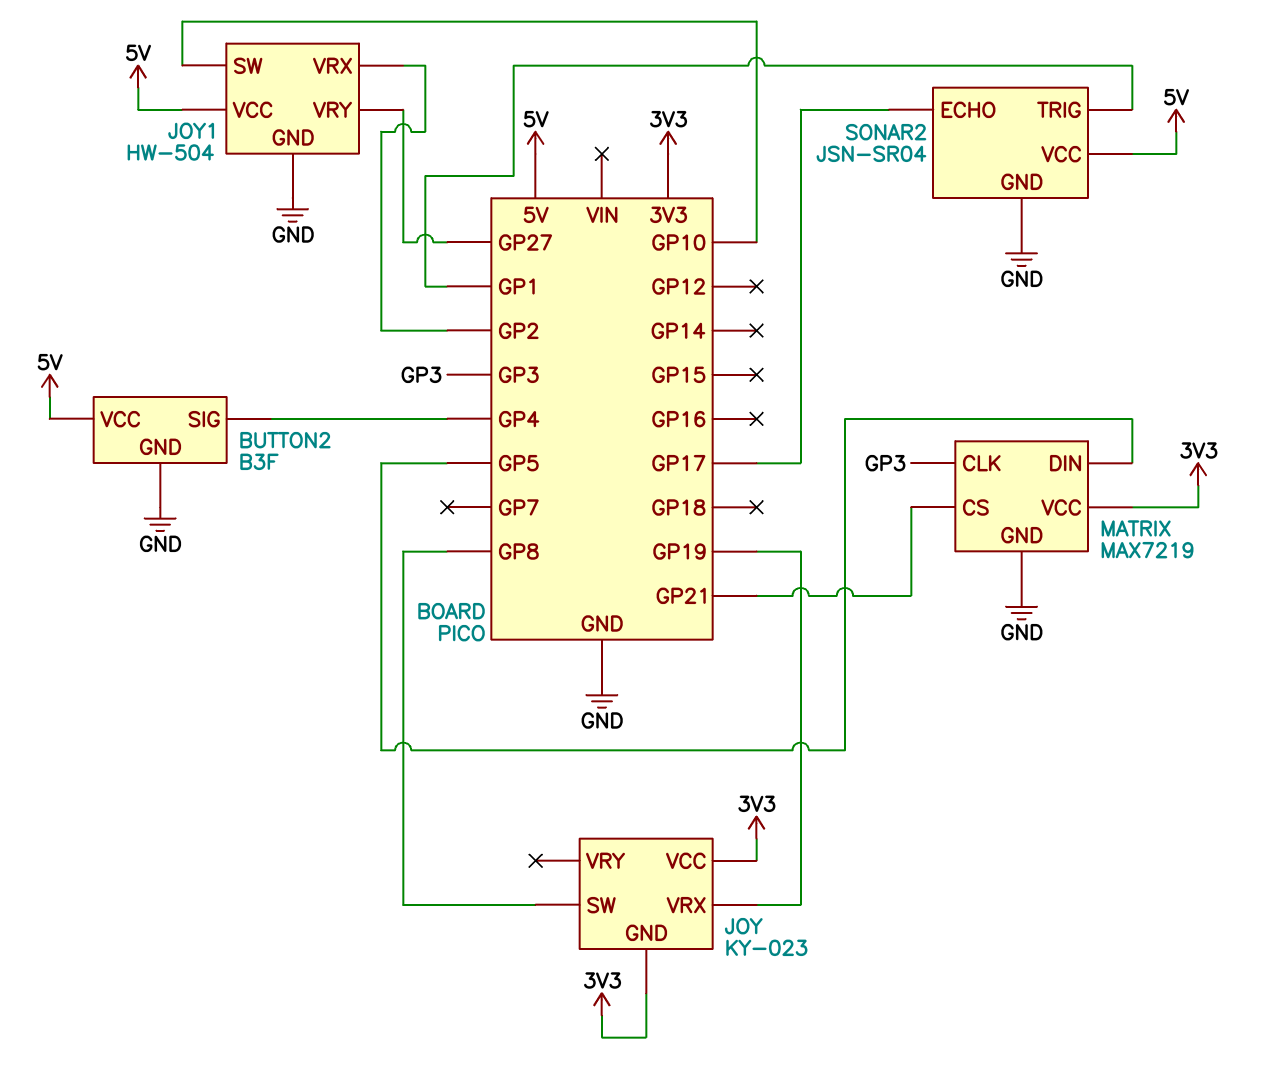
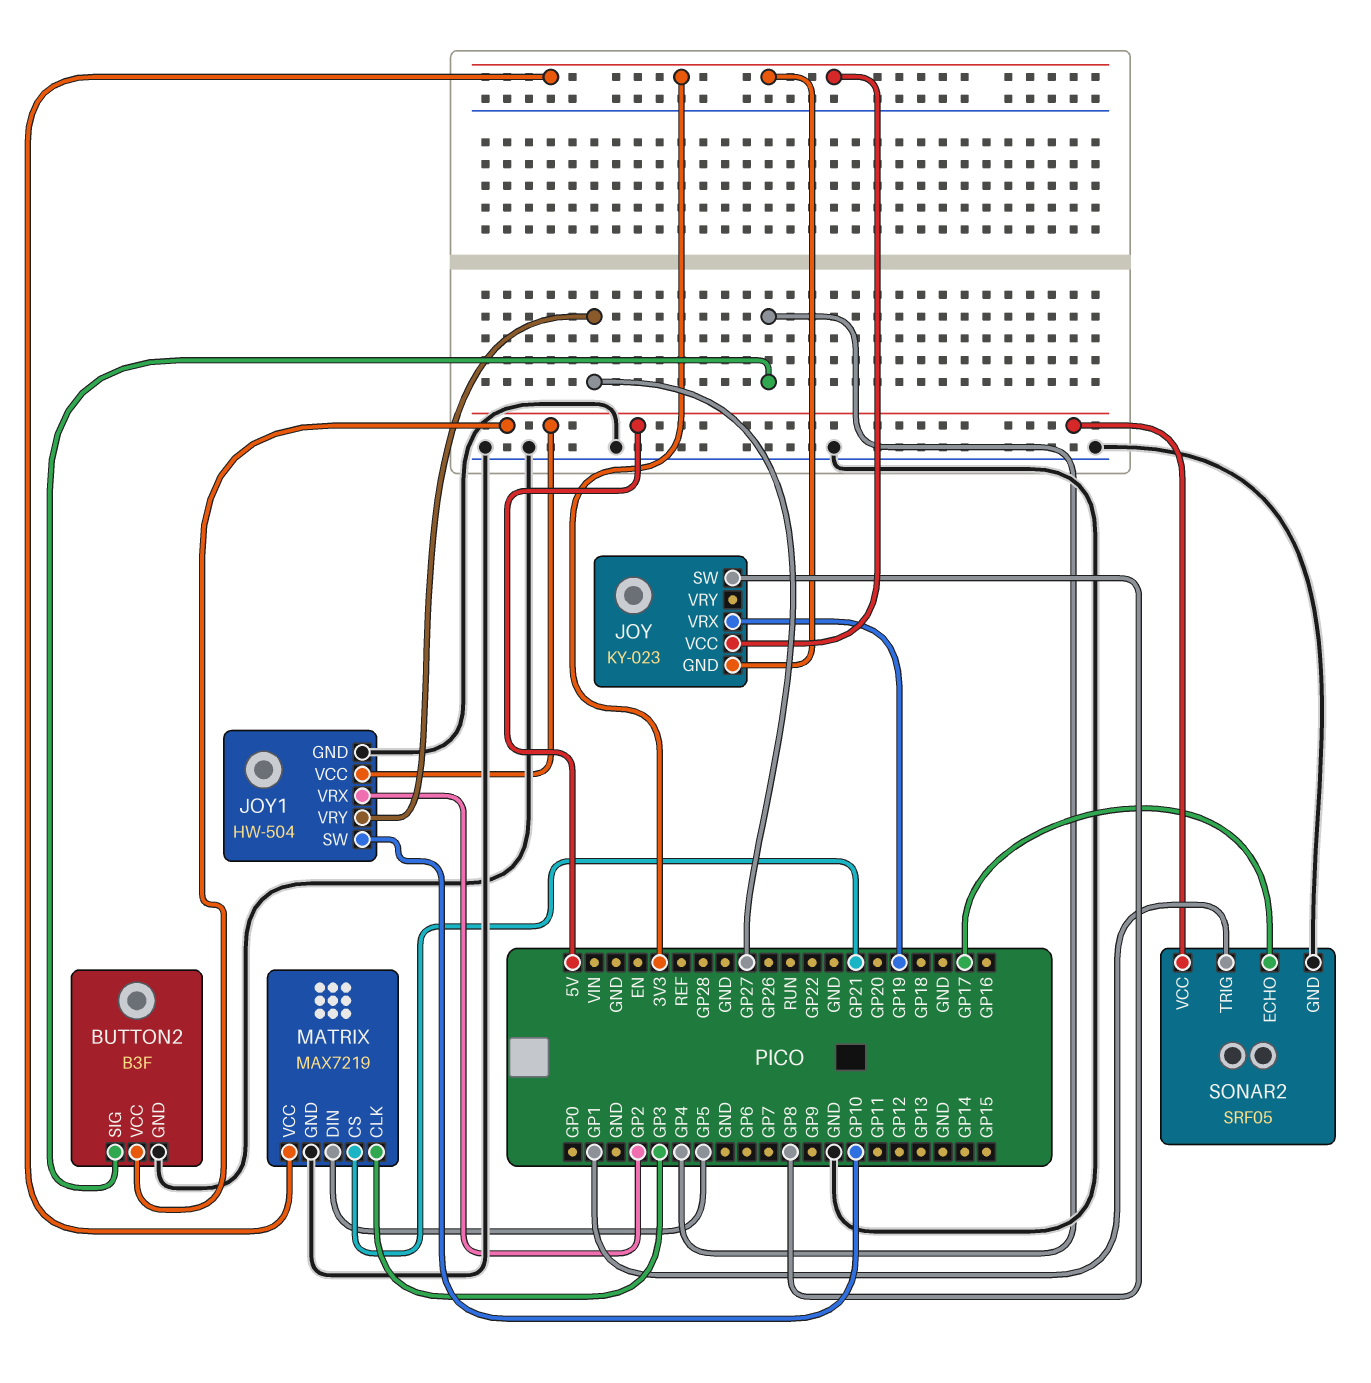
SONAR2: JSN-SR04 -> SRF05

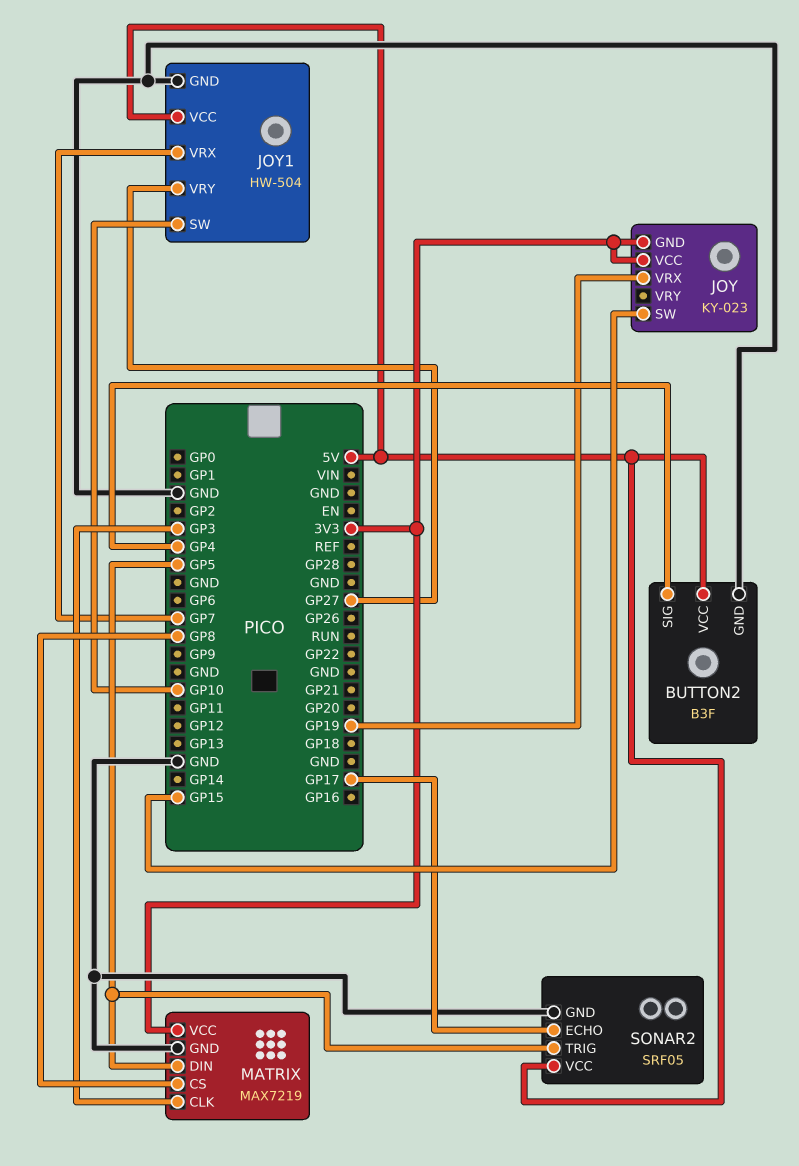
JOY pin SW: GP8 -> GP15
JOY1 pin VRX: GP2 -> GP7
MATRIX pin CS: GP21 -> GP8
SONAR2 pin TRIG: GP1 -> GP5

